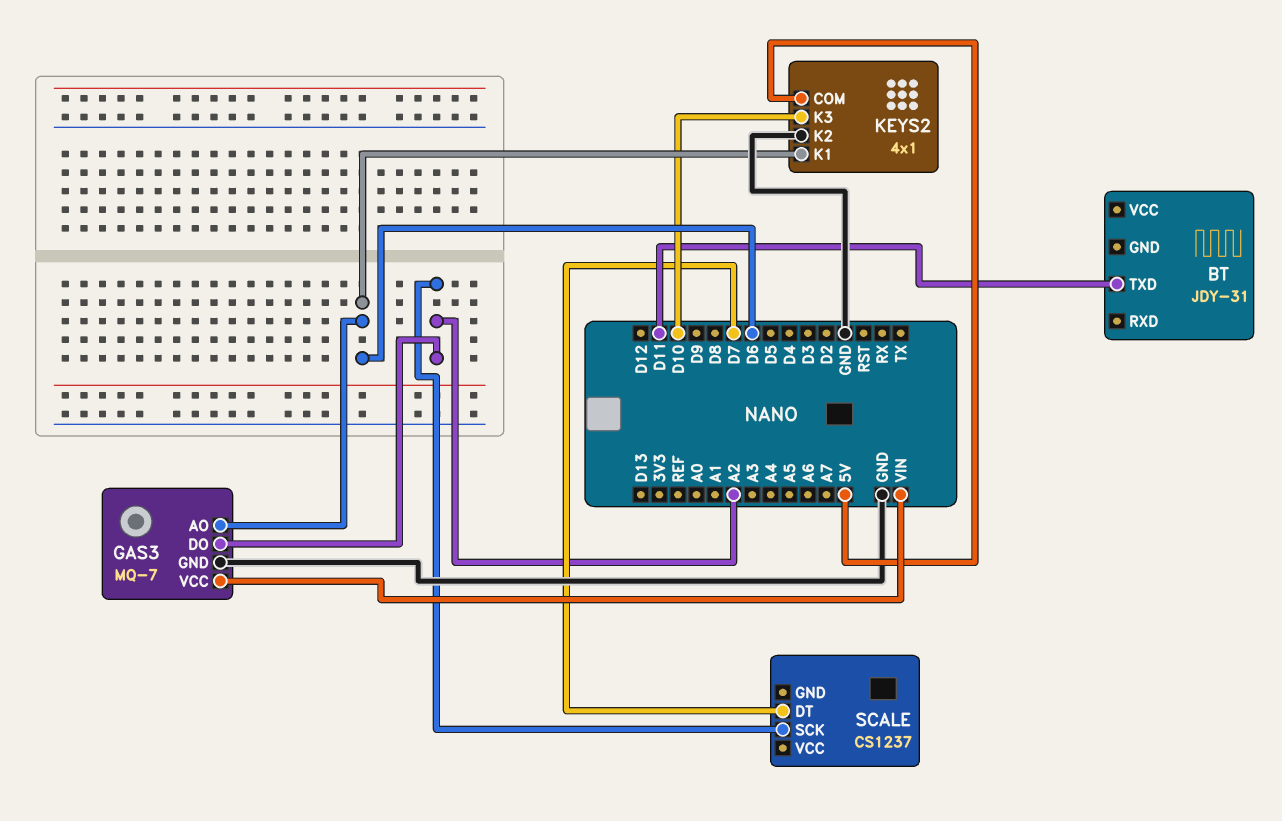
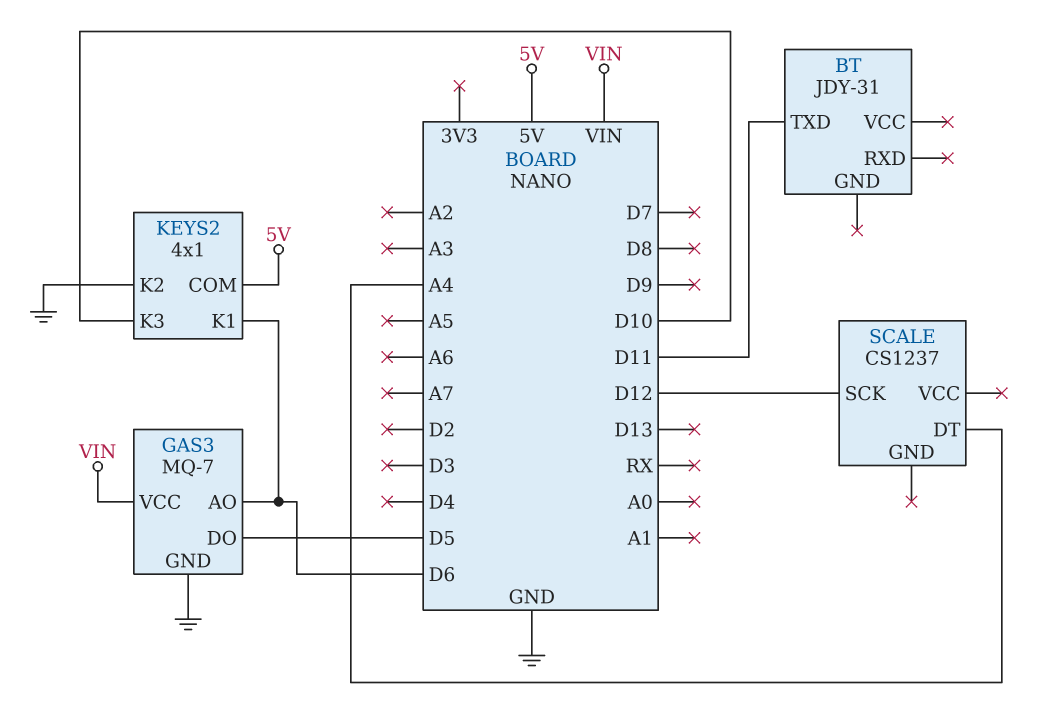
GAS3 pin DO: A2 -> D5
SCALE pin DT: D7 -> A4
SCALE pin SCK: A2 -> D12

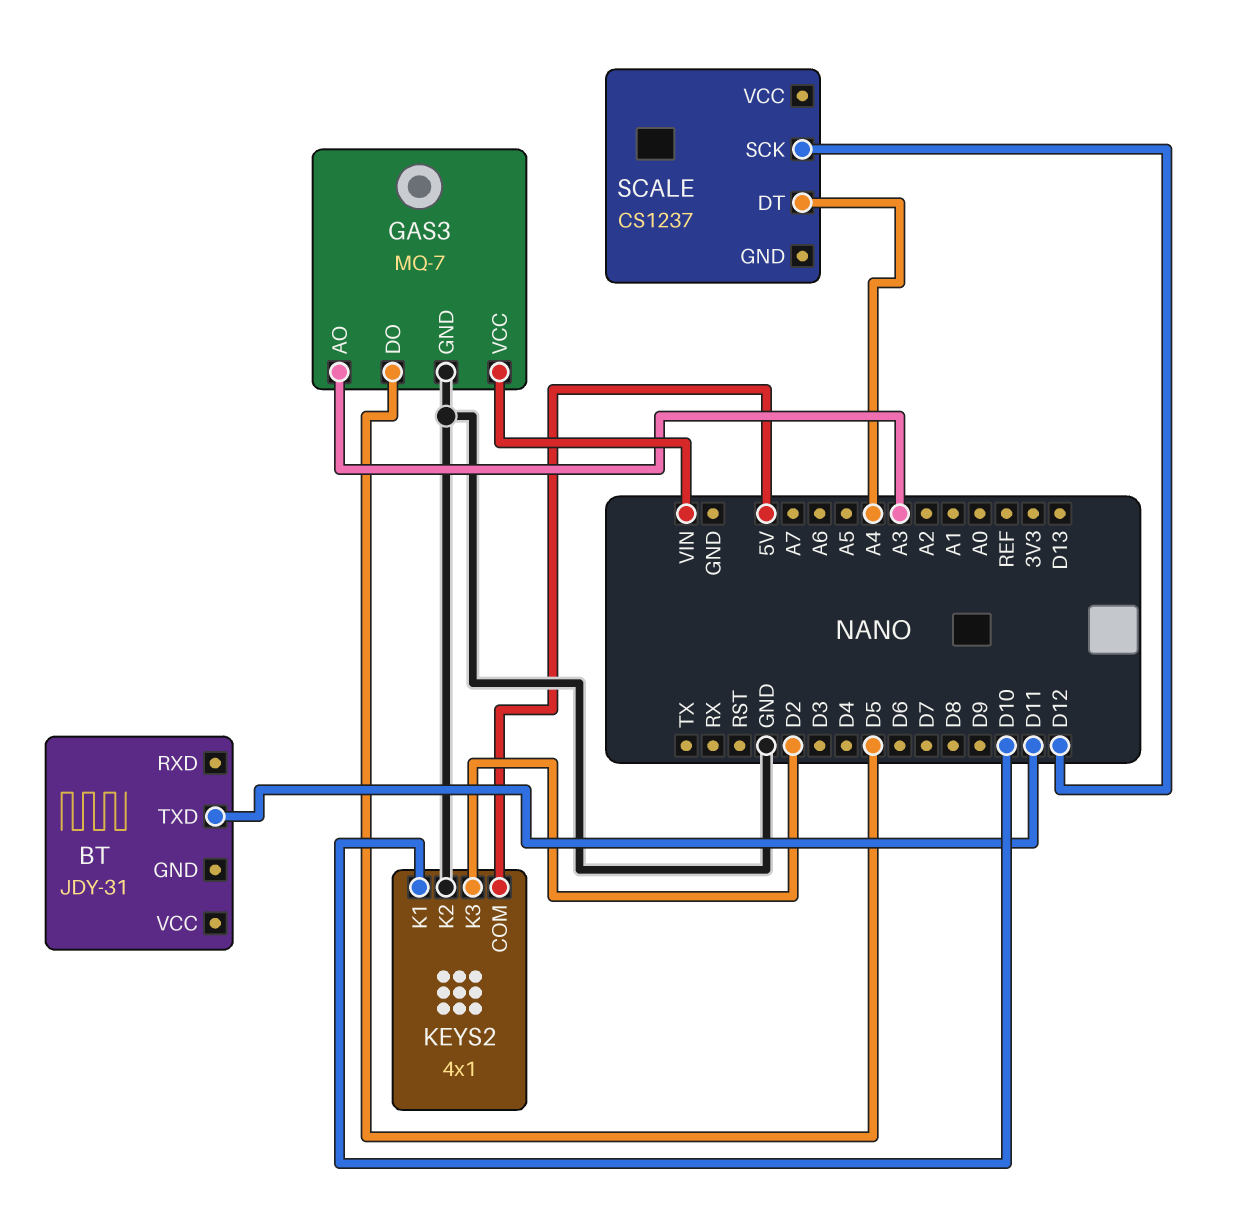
GAS3 pin AO: D6 -> A3
KEYS2 pin K1: D6 -> D10
KEYS2 pin K3: D10 -> D2

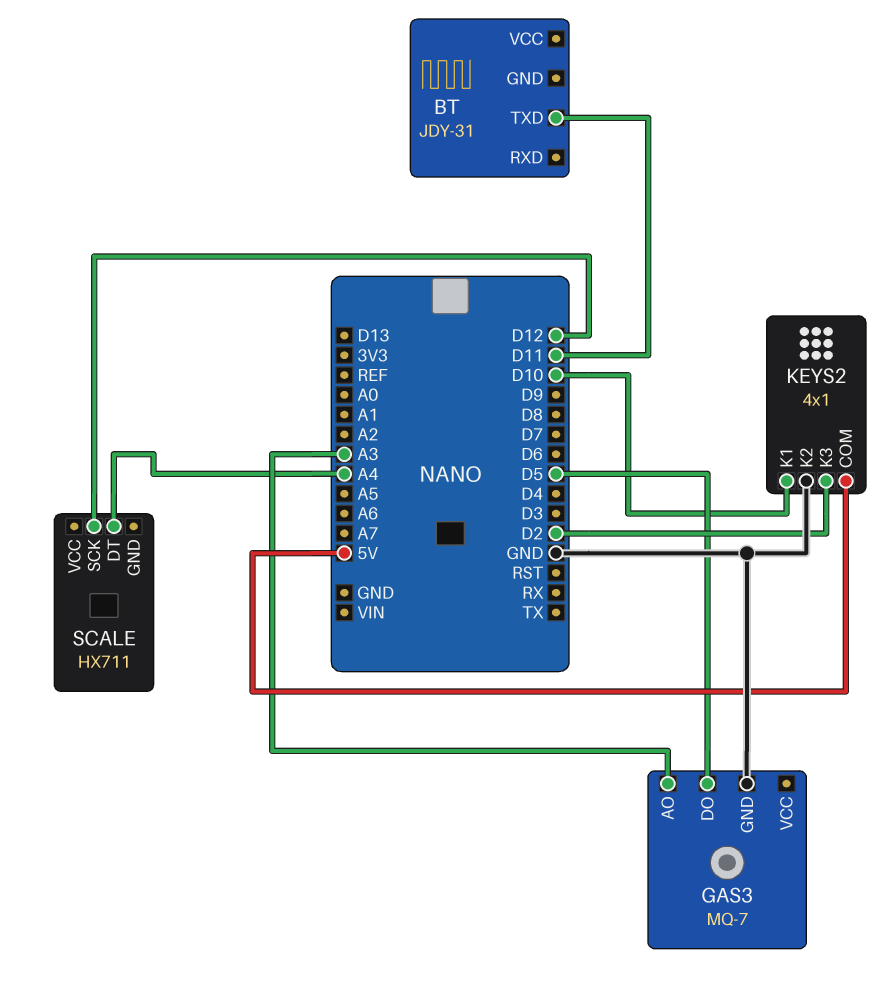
GAS3 pin VCC: VIN -> none
SCALE: CS1237 -> HX711

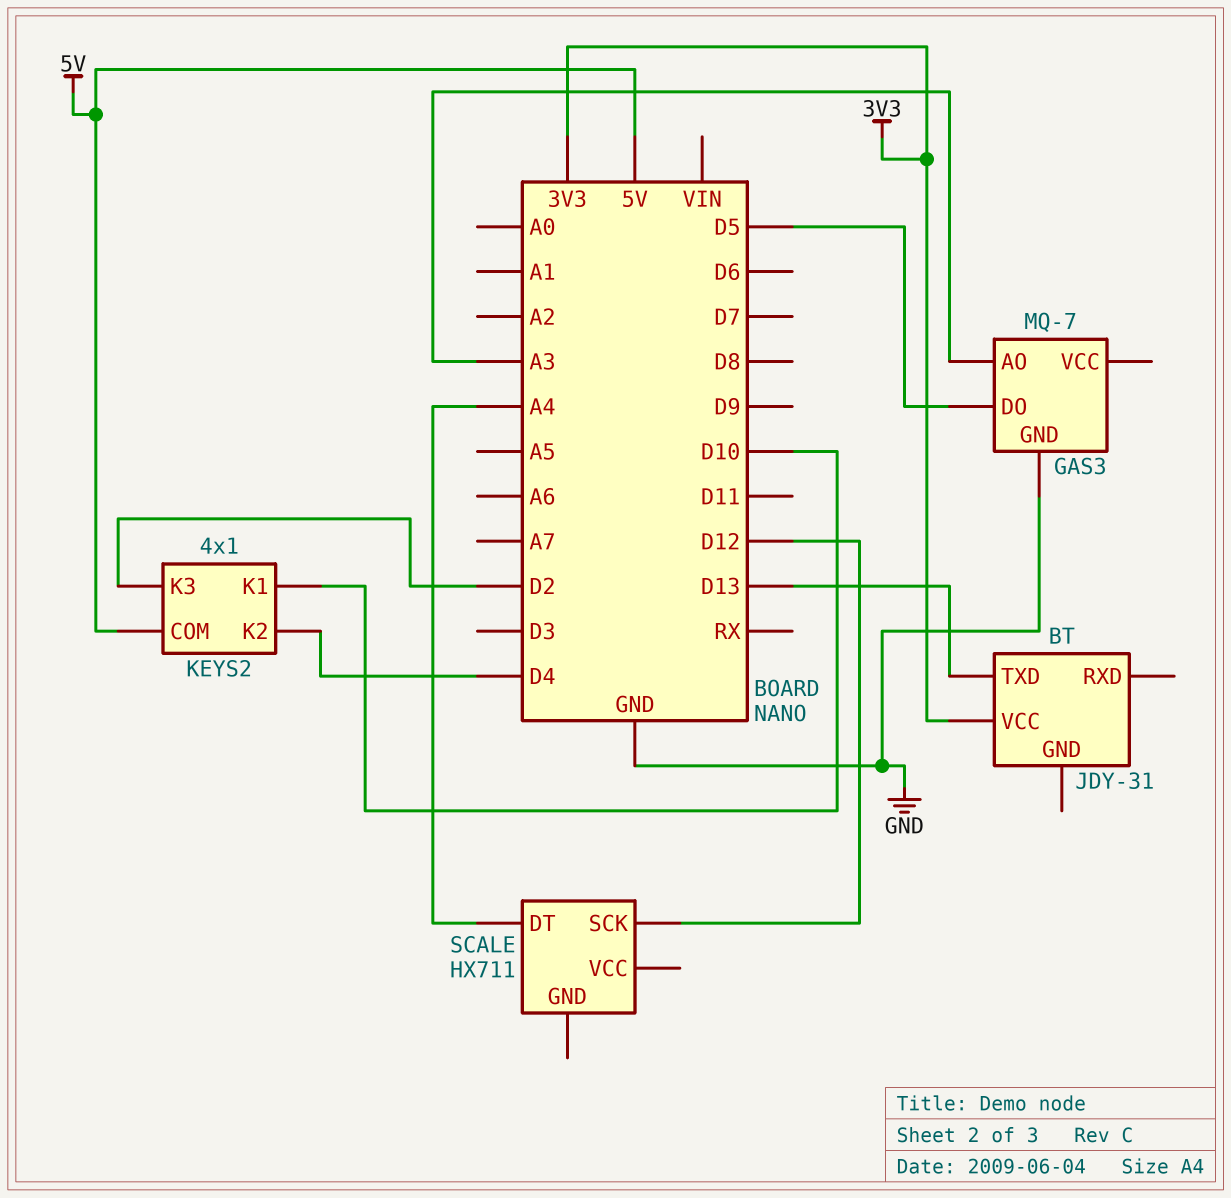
BT pin TXD: D11 -> D13
BT pin VCC: none -> 3V3
KEYS2 pin K2: GND -> D4

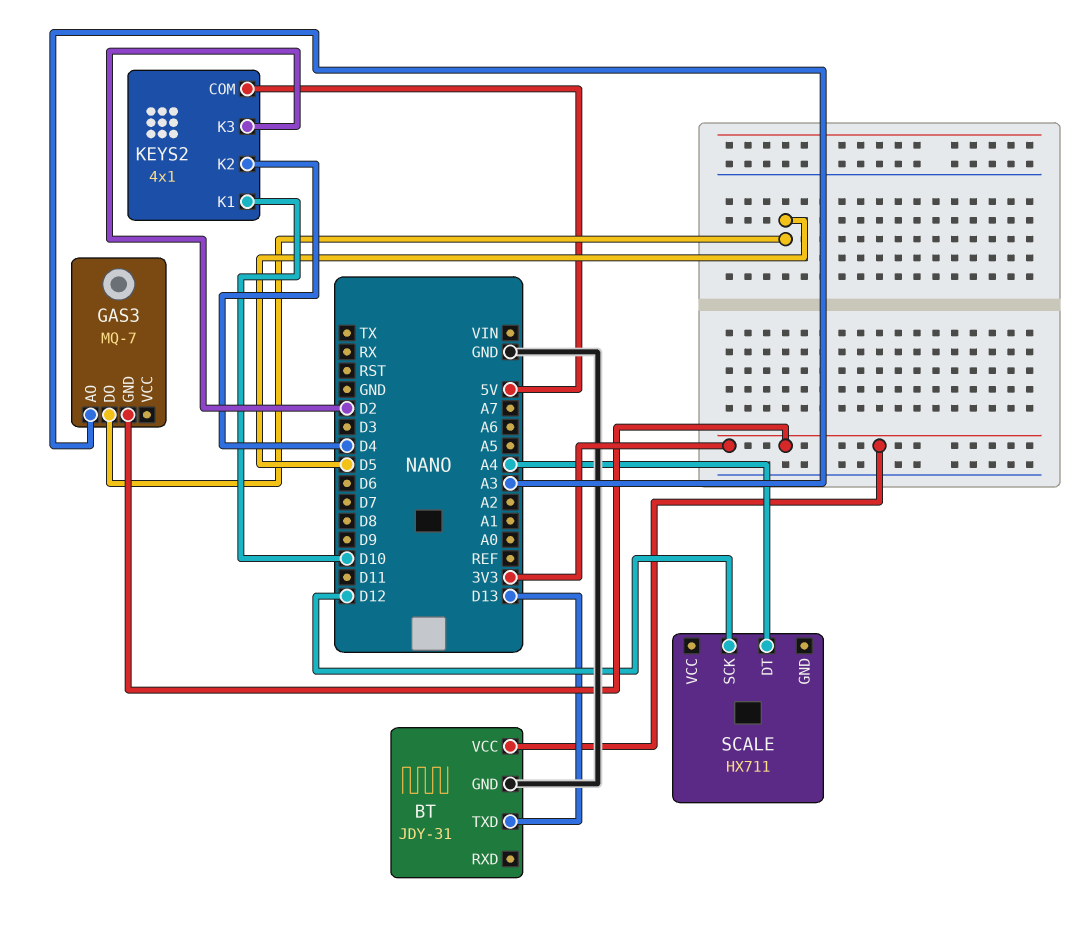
BT pin GND: none -> GND
GAS3 pin GND: GND -> 3V3

